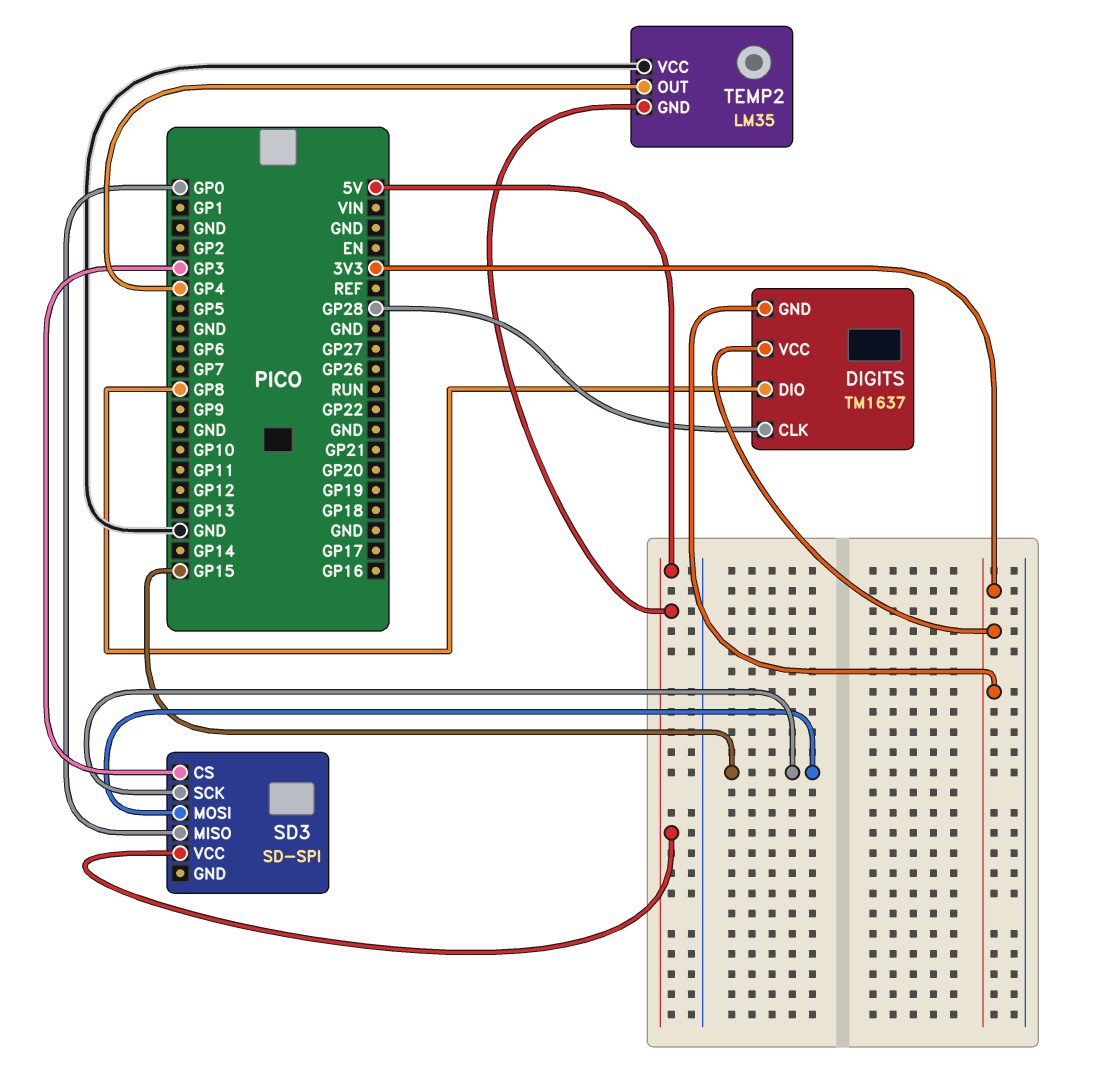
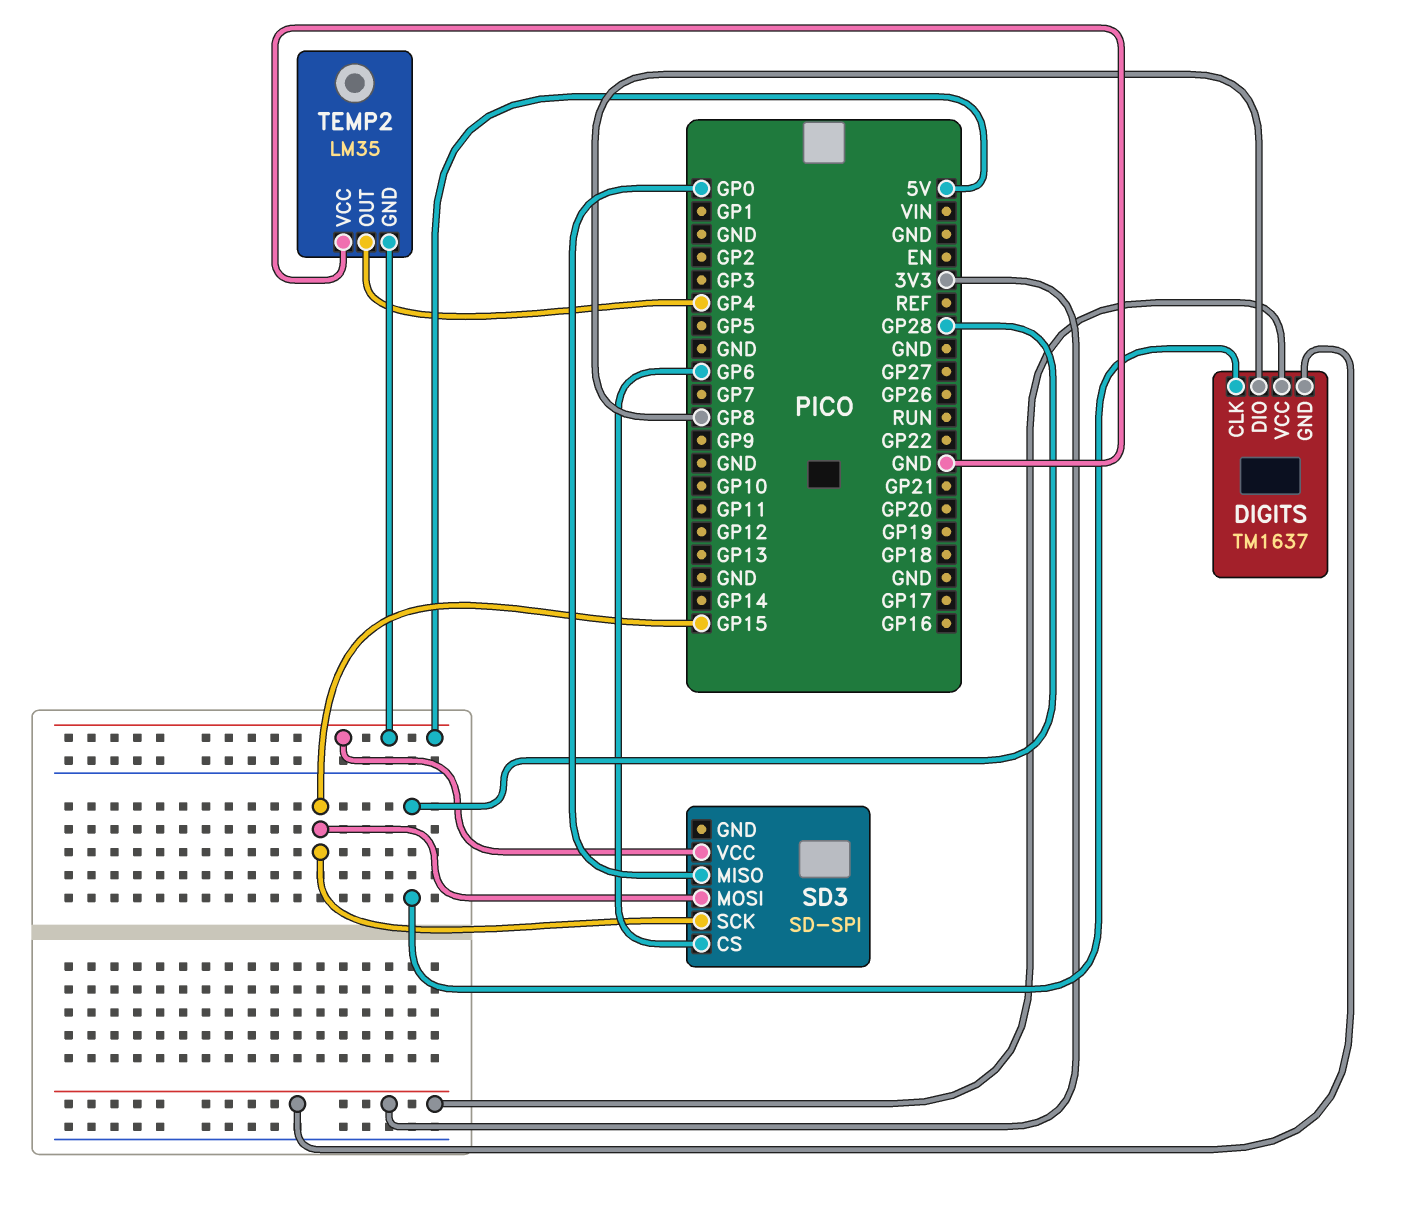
SD3 pin CS: GP3 -> GP6

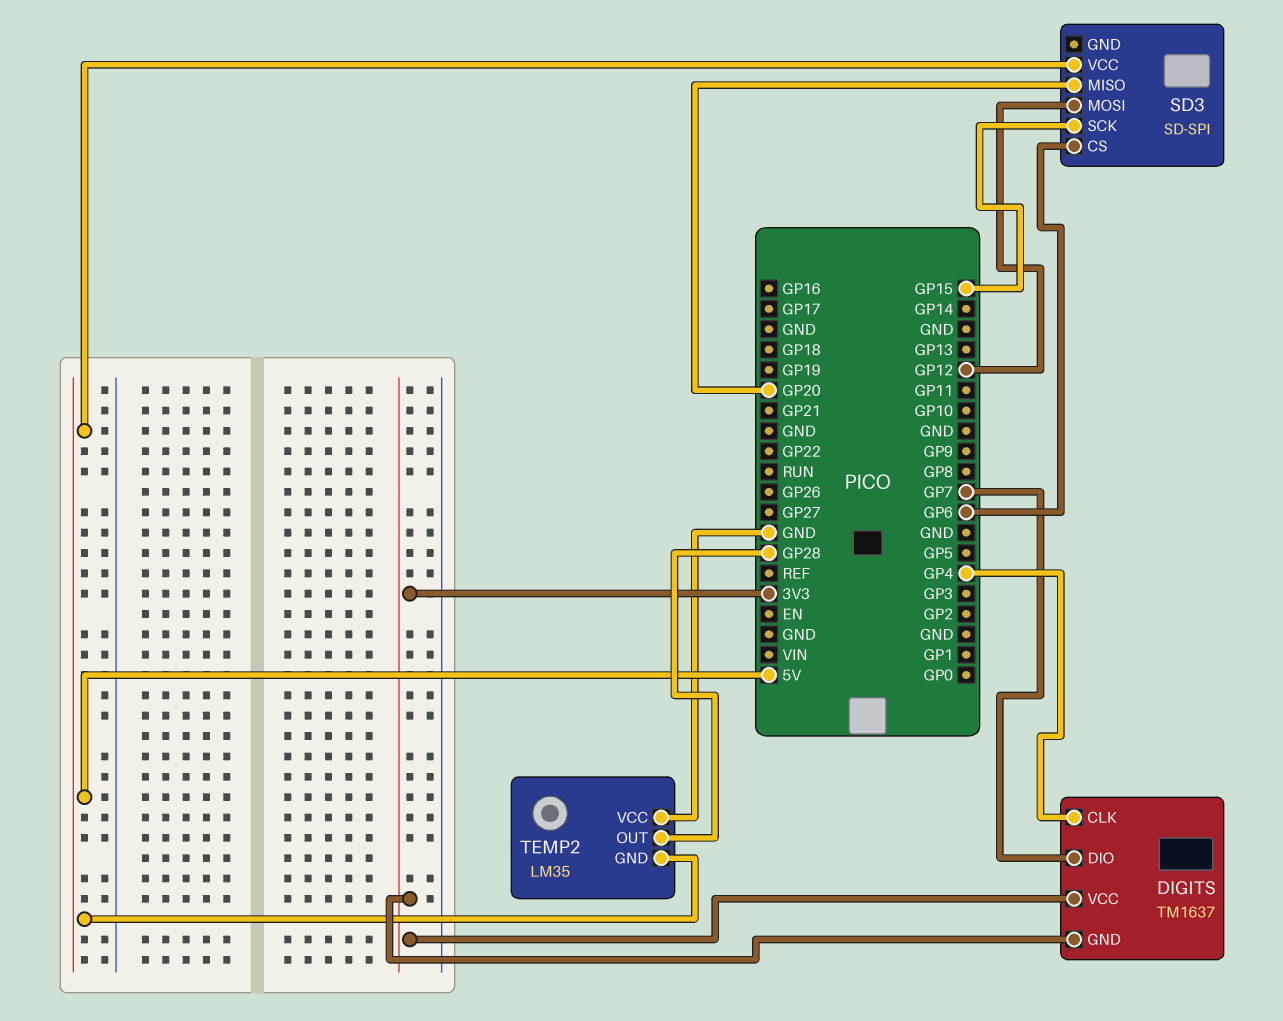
DIGITS pin CLK: GP28 -> GP4
DIGITS pin DIO: GP8 -> GP7
SD3 pin MISO: GP0 -> GP20
SD3 pin MOSI: GP15 -> GP12
TEMP2 pin OUT: GP4 -> GP28

